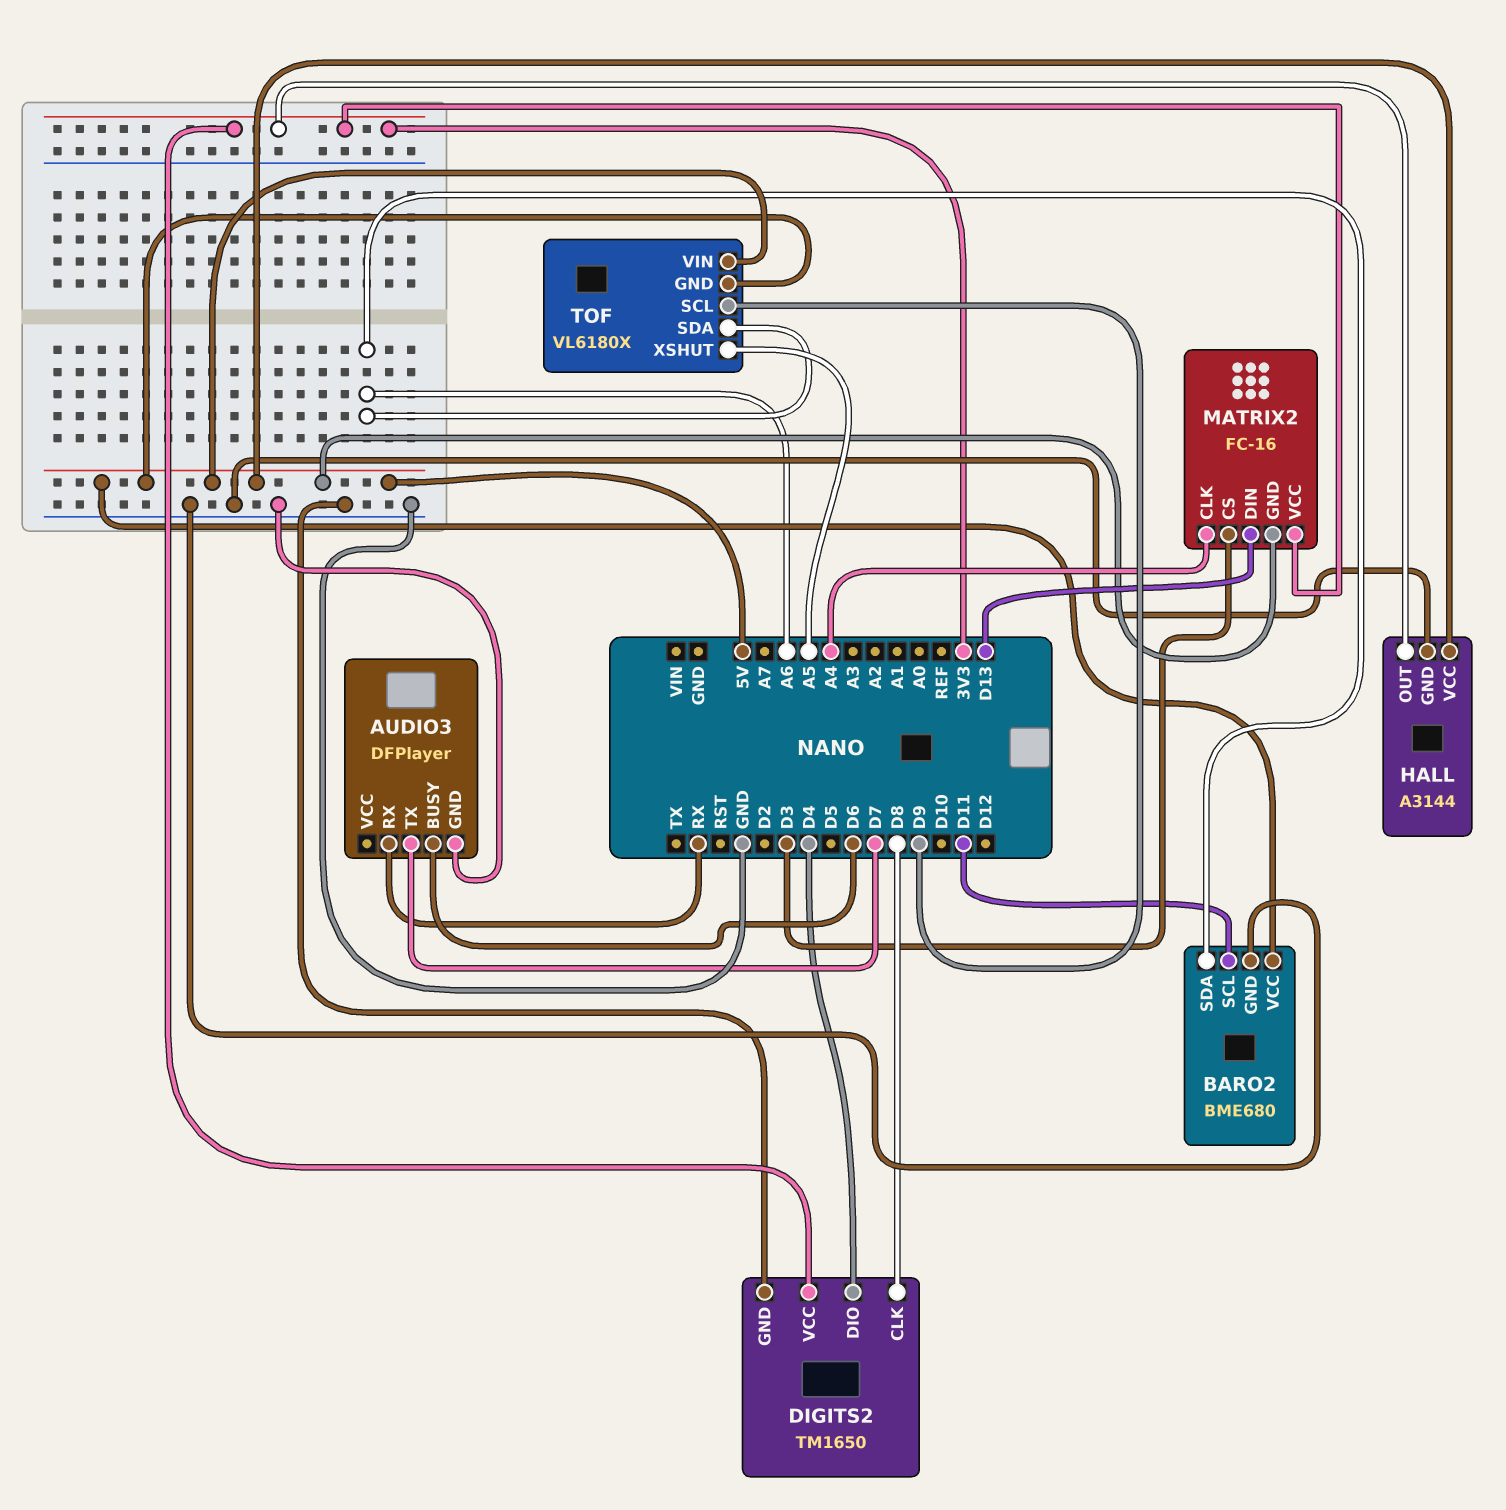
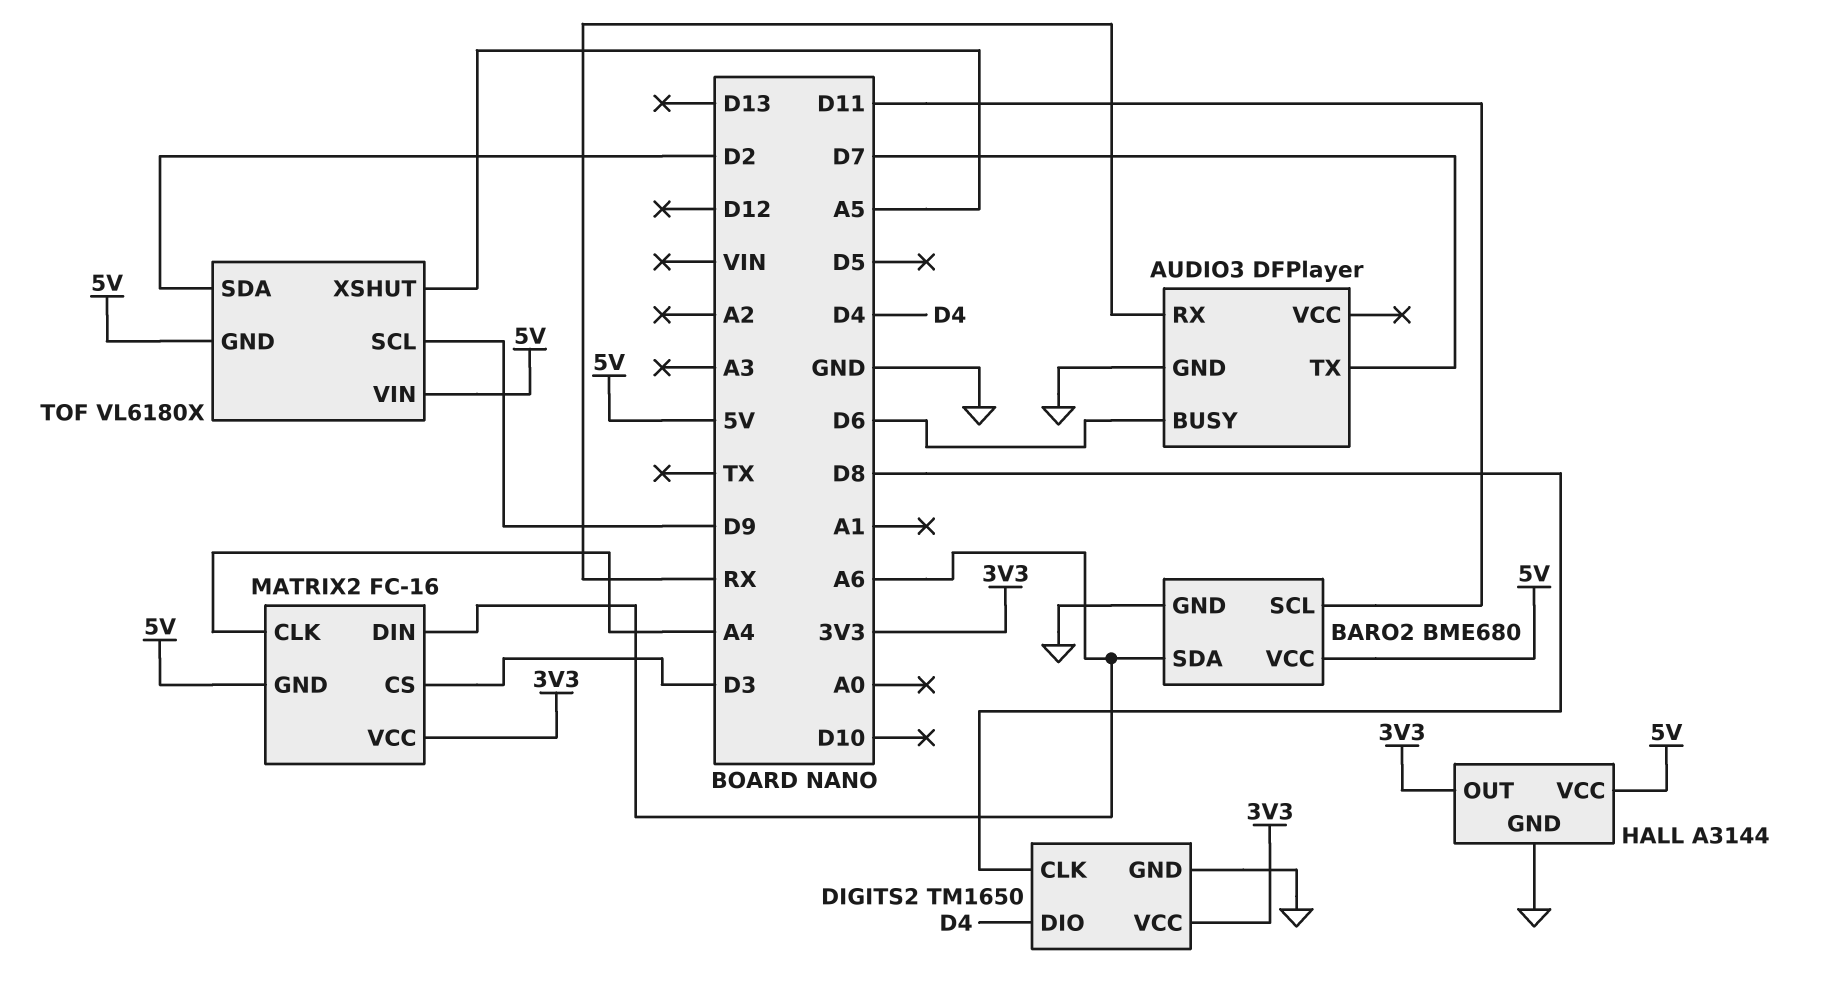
MATRIX2 pin DIN: D13 -> A6
TOF pin SDA: A6 -> D2

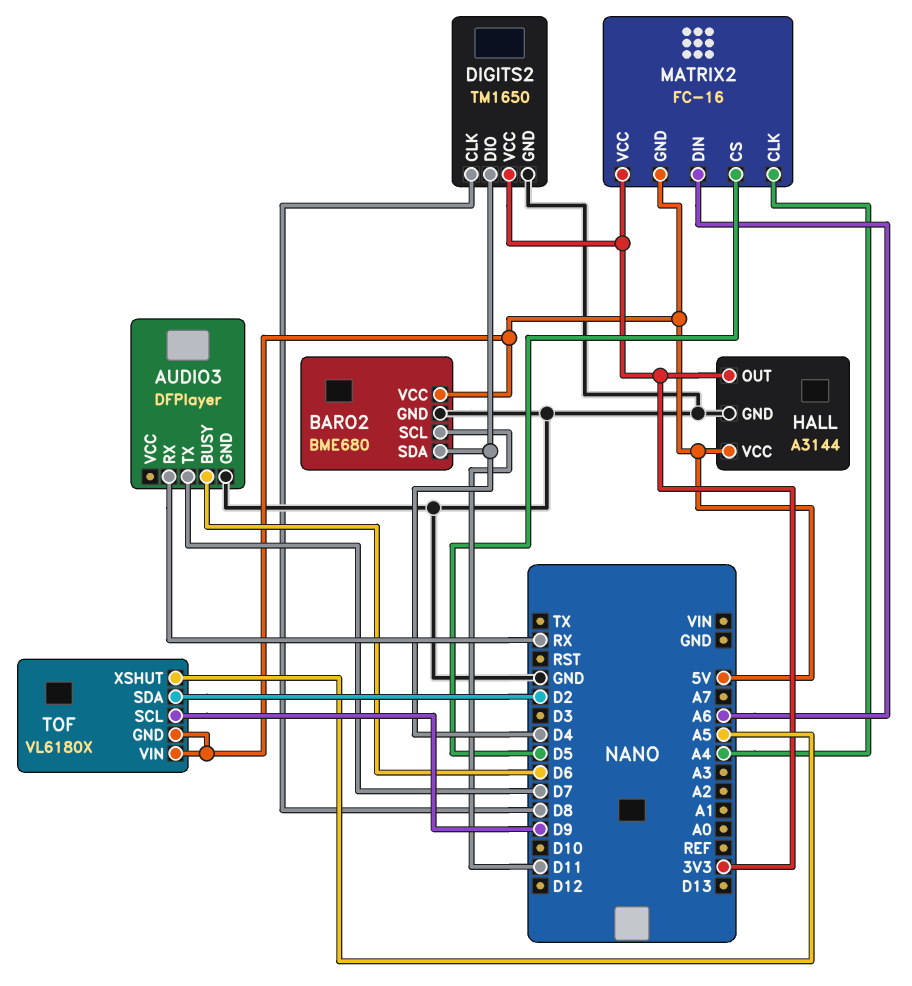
BARO2 pin SDA: A6 -> D4
MATRIX2 pin CS: D3 -> D5

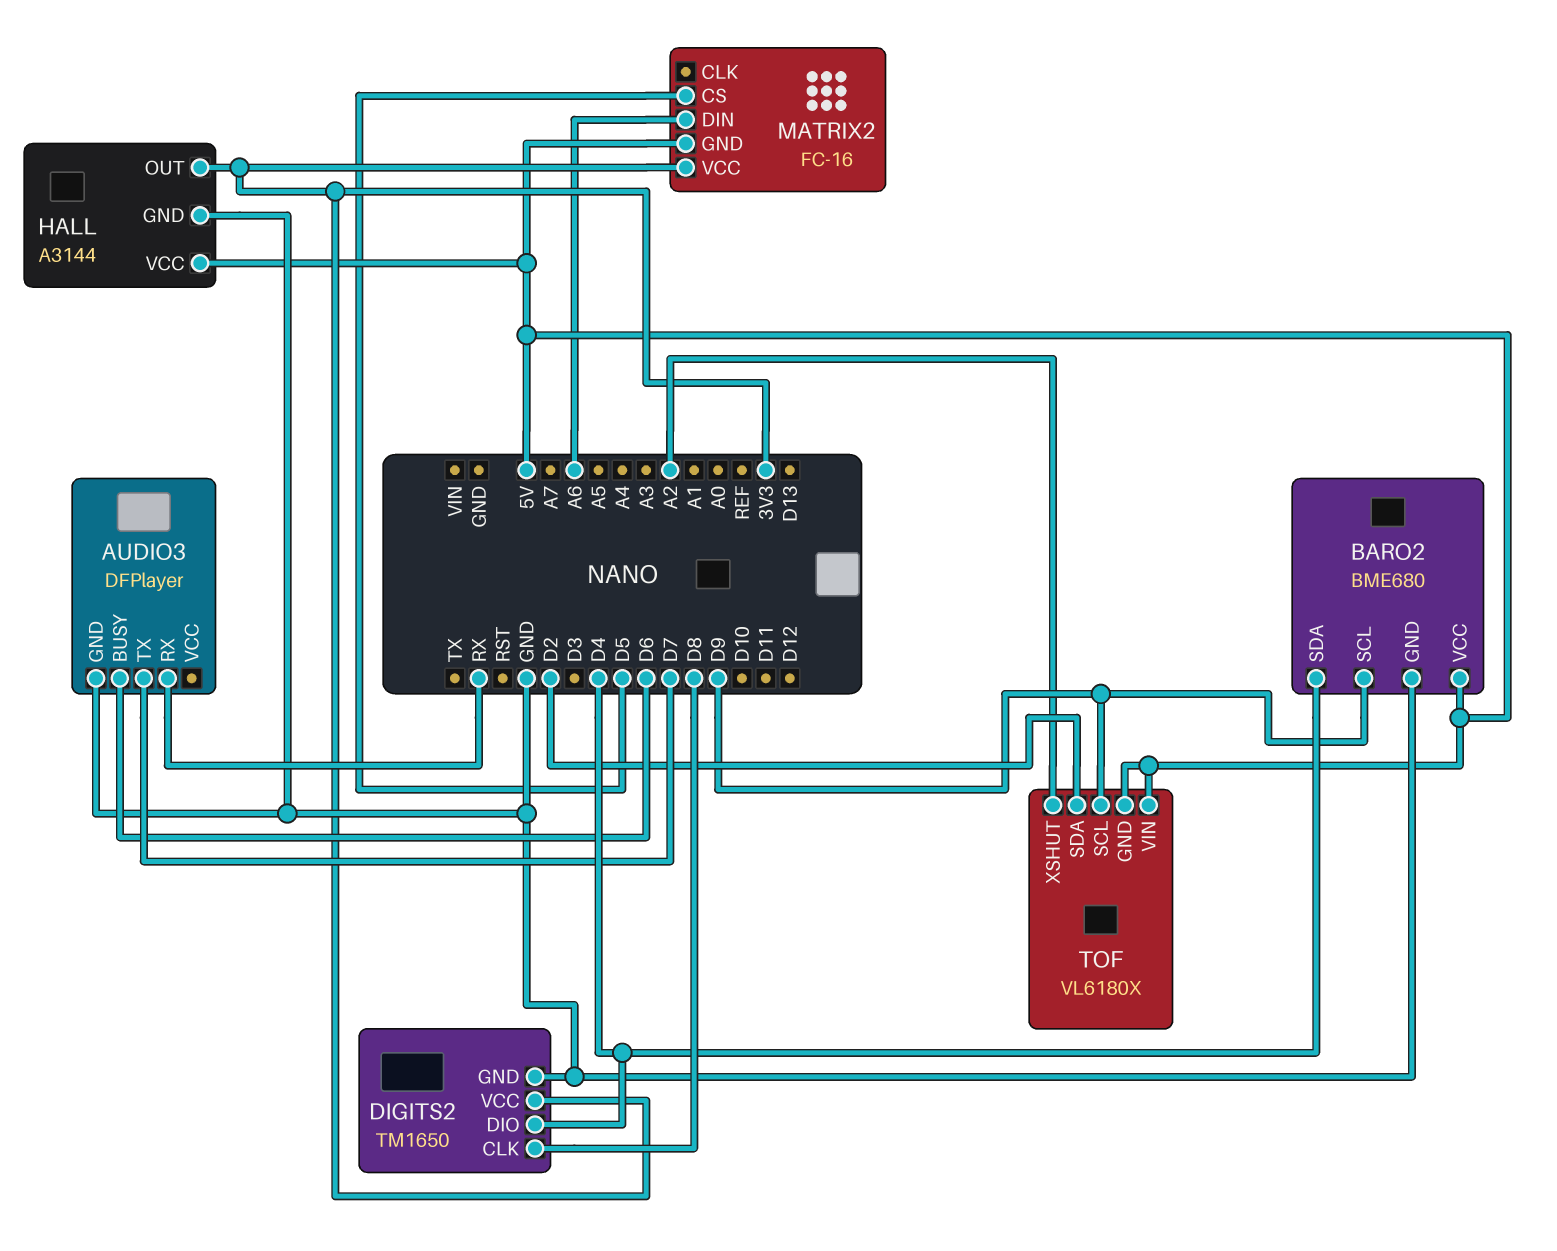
BARO2 pin SCL: D11 -> D9
MATRIX2 pin CLK: A4 -> none
TOF pin XSHUT: A5 -> A2

